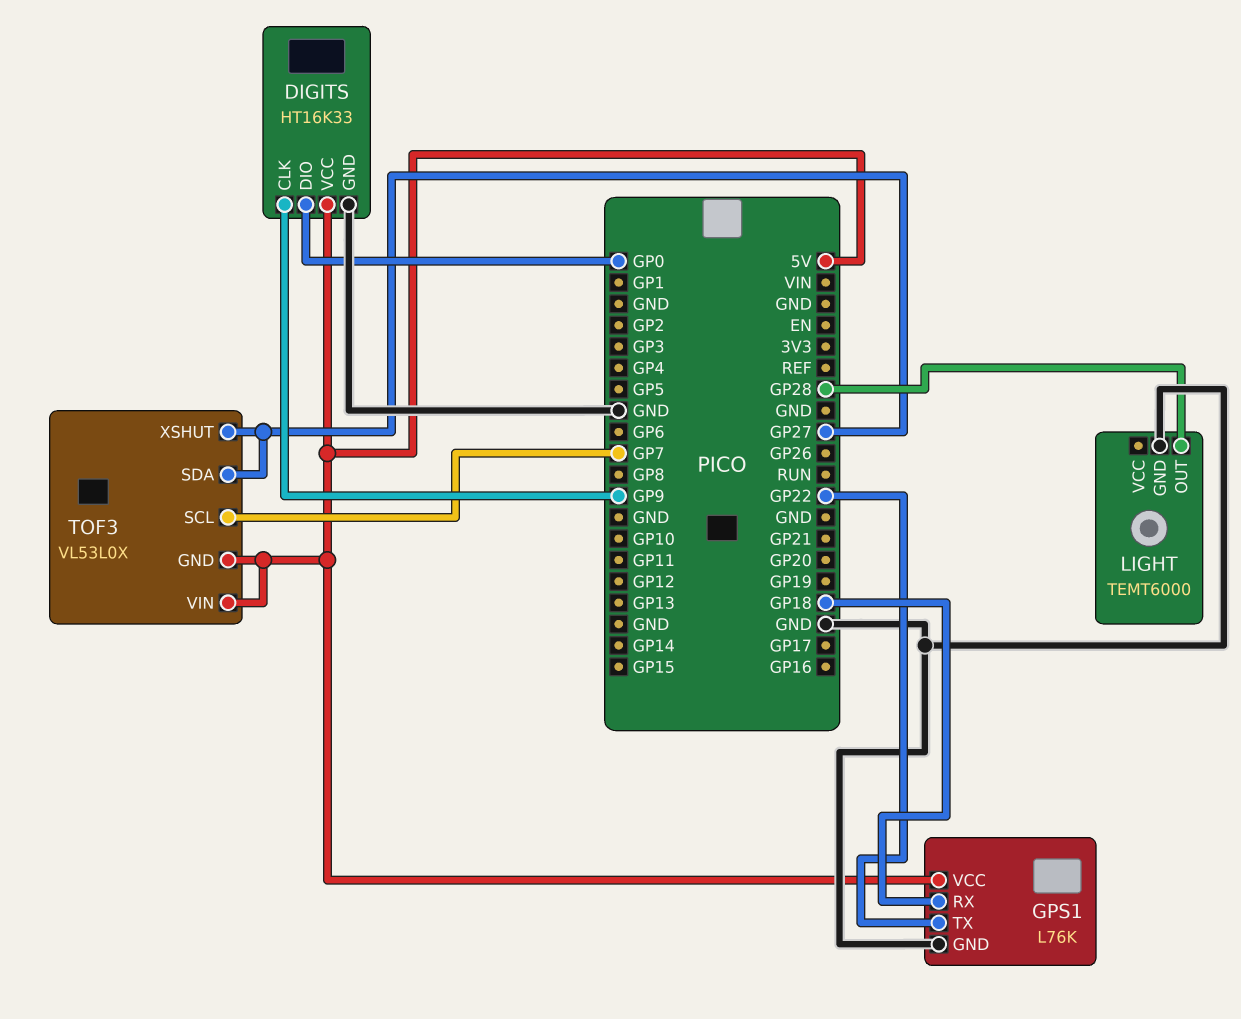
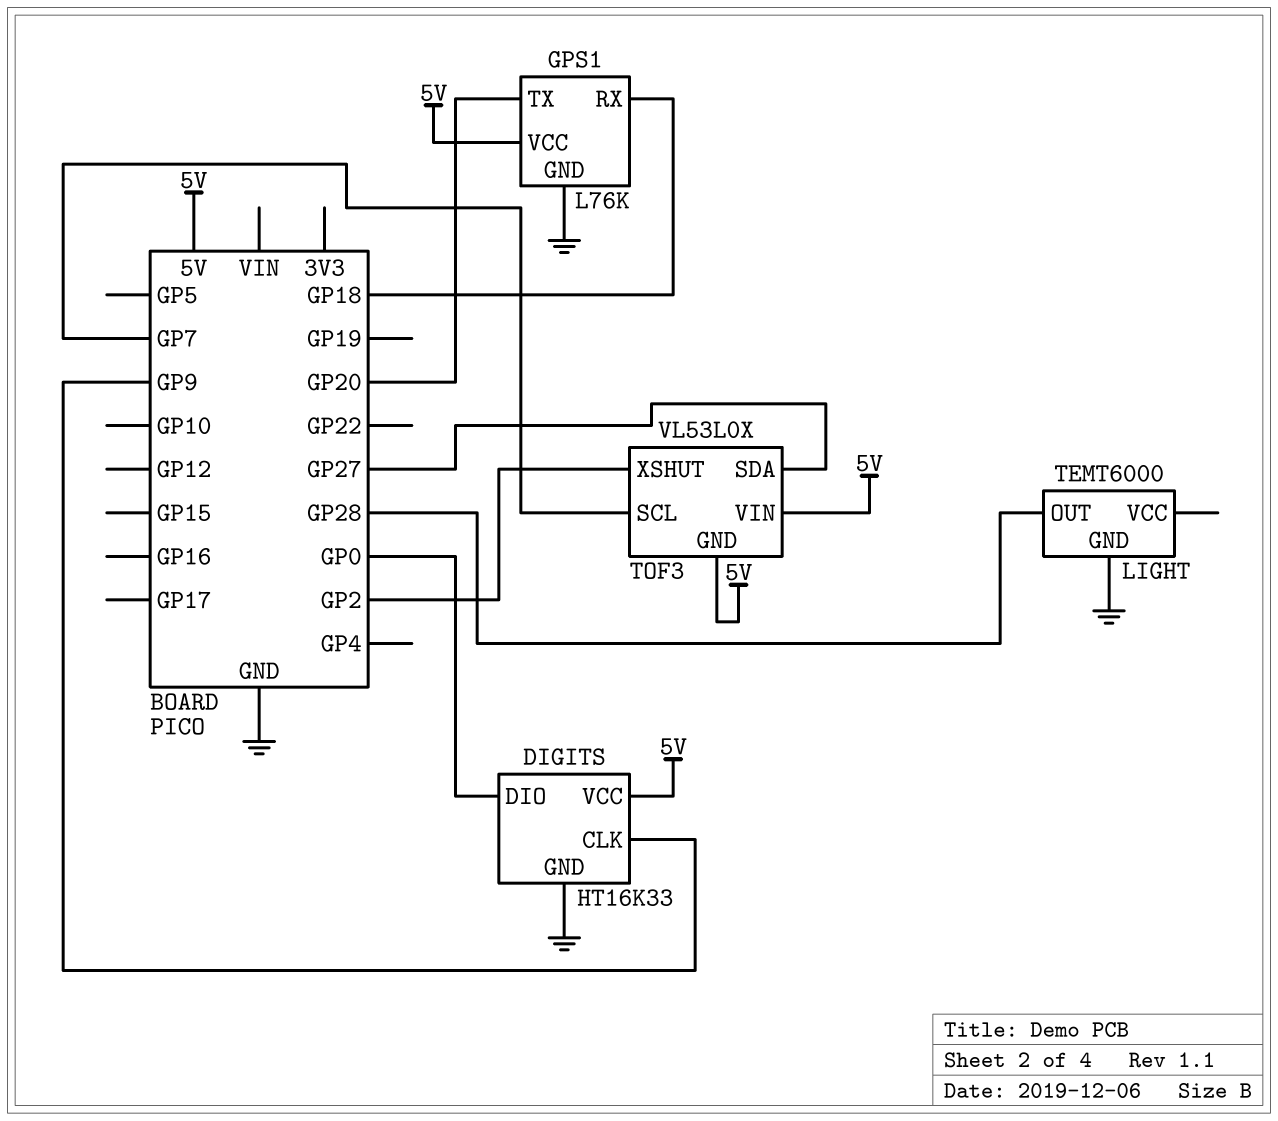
GPS1 pin TX: GP22 -> GP20
TOF3 pin XSHUT: GP27 -> GP2

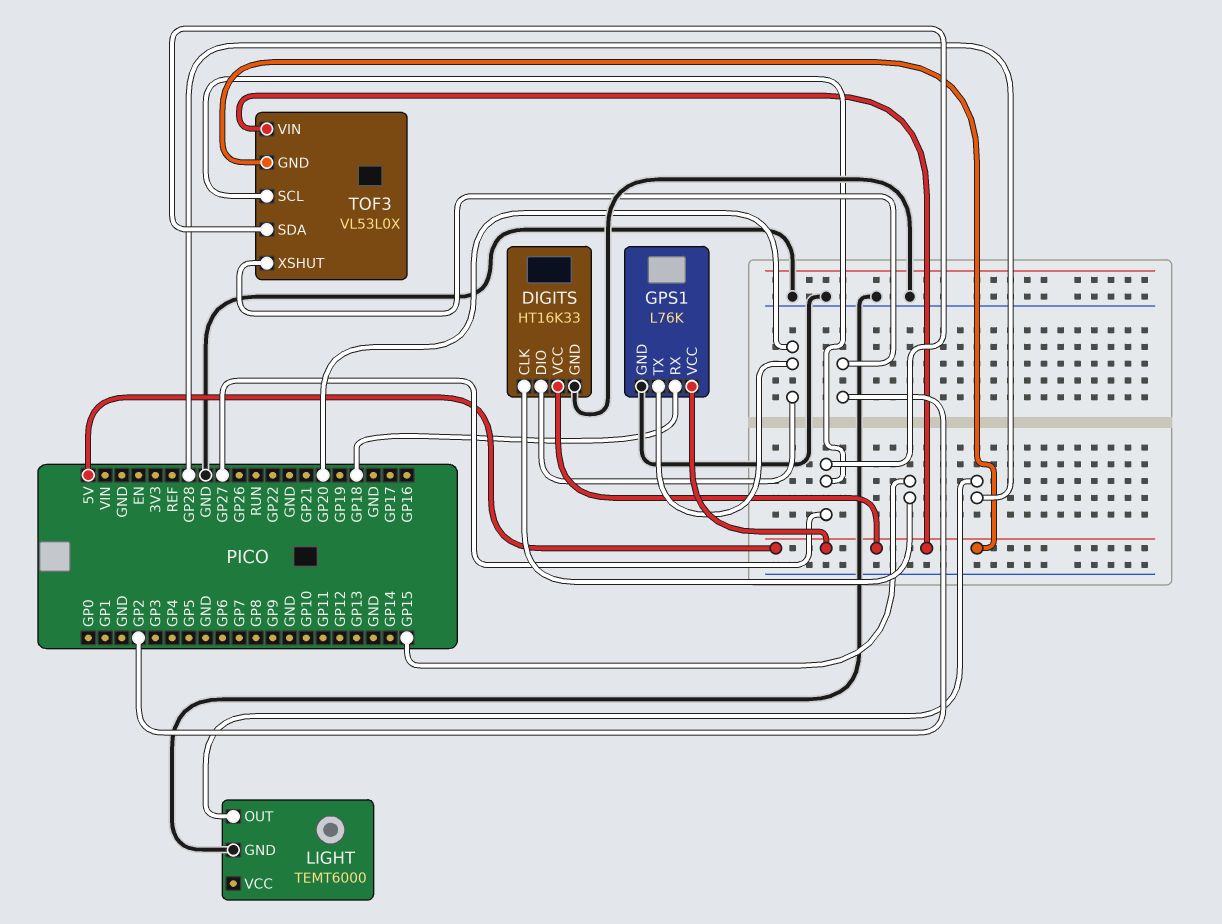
DIGITS pin CLK: GP9 -> GP15
DIGITS pin DIO: GP0 -> GP20
TOF3 pin SCL: GP7 -> GP27

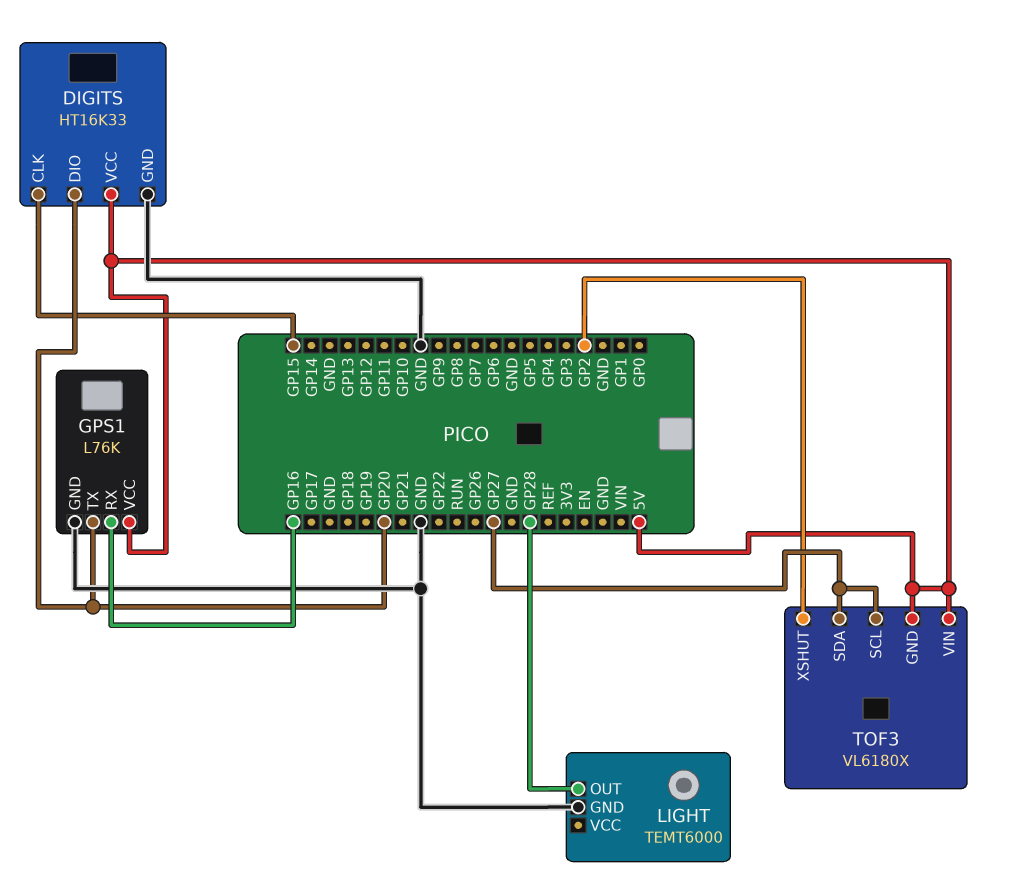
GPS1 pin RX: GP18 -> GP16
TOF3: VL53L0X -> VL6180X

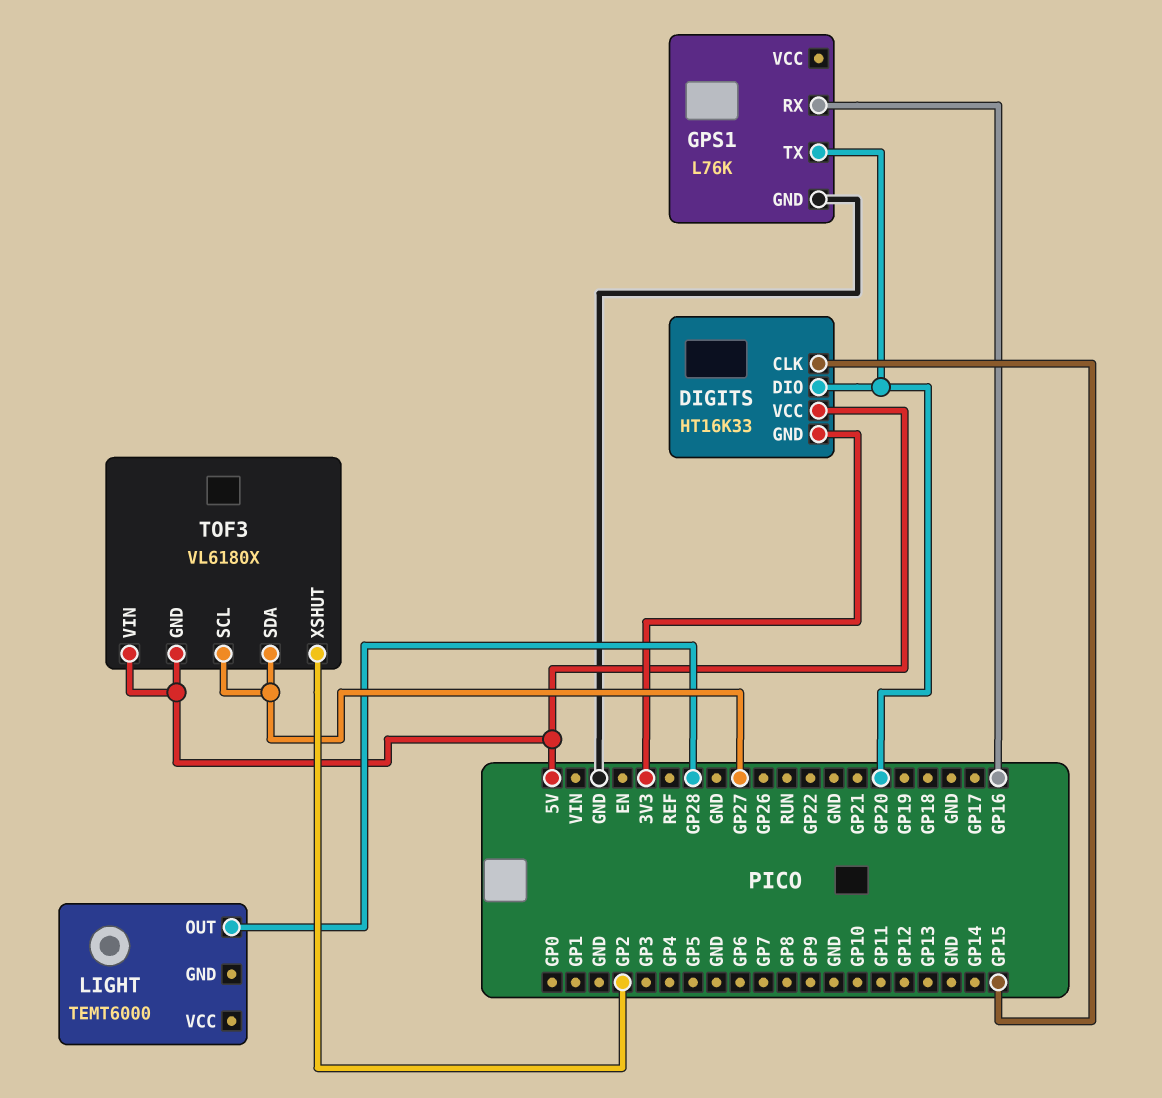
DIGITS pin GND: GND -> 3V3
GPS1 pin VCC: 5V -> none
LIGHT pin GND: GND -> none

